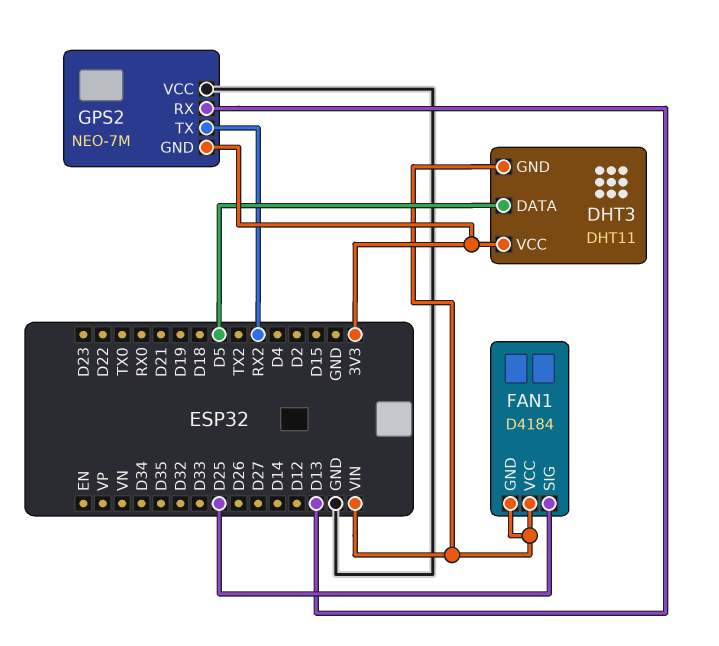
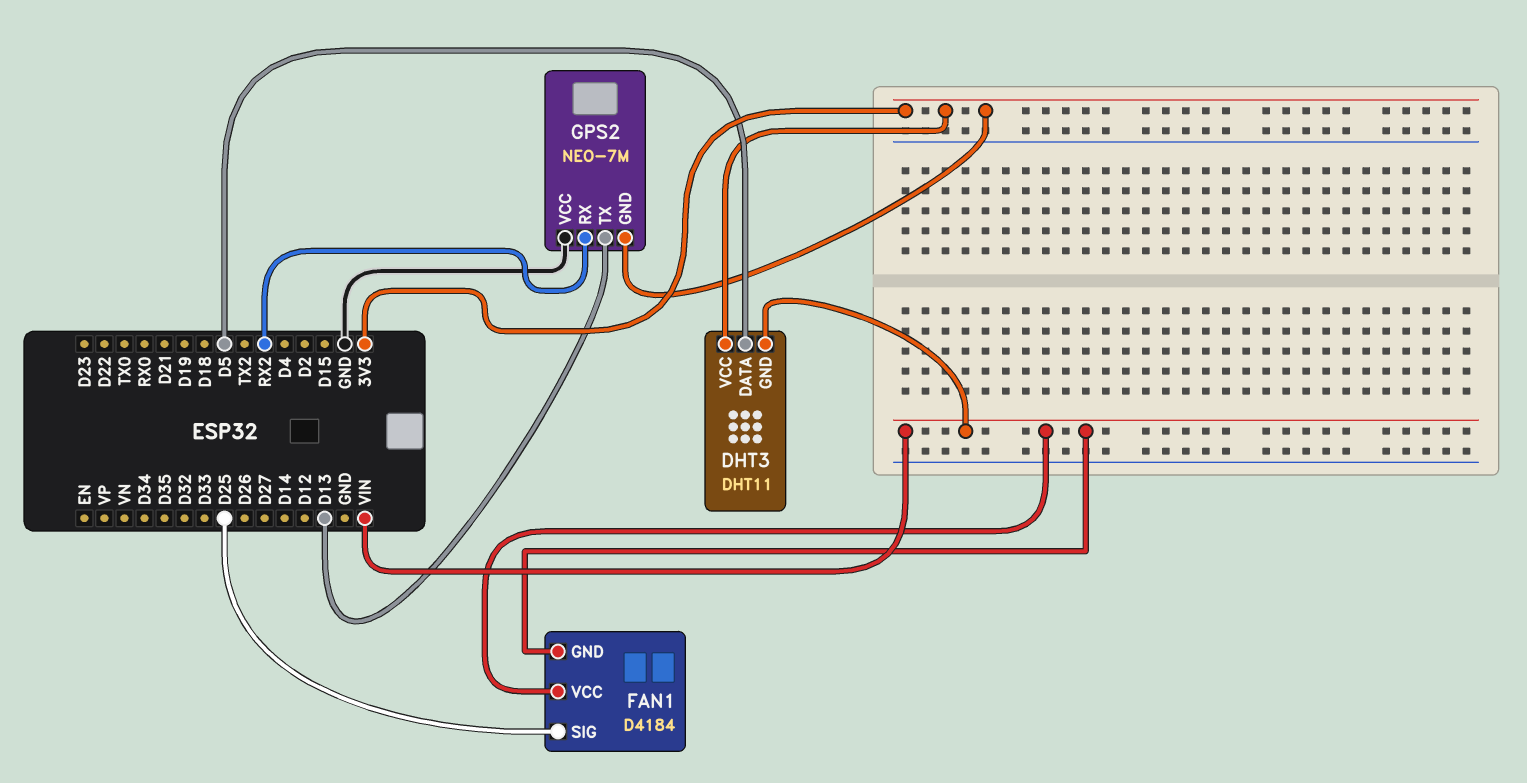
GPS2 pin RX: D13 -> RX2
GPS2 pin TX: RX2 -> D13

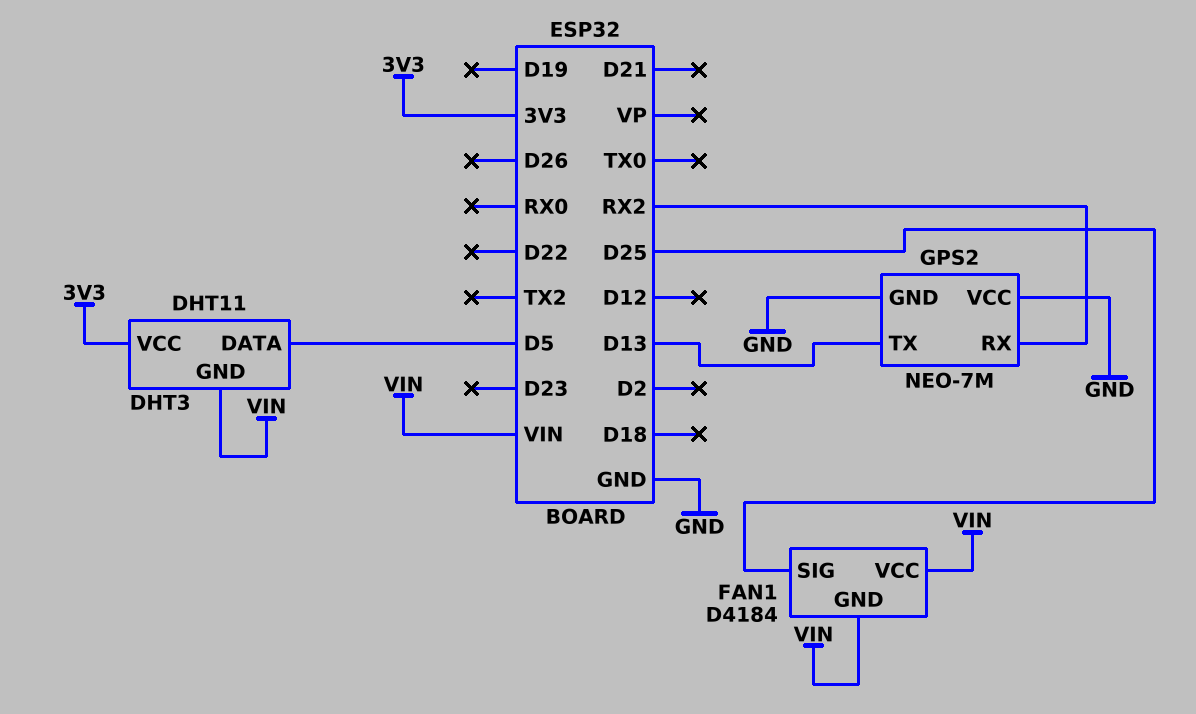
GPS2 pin GND: 3V3 -> GND

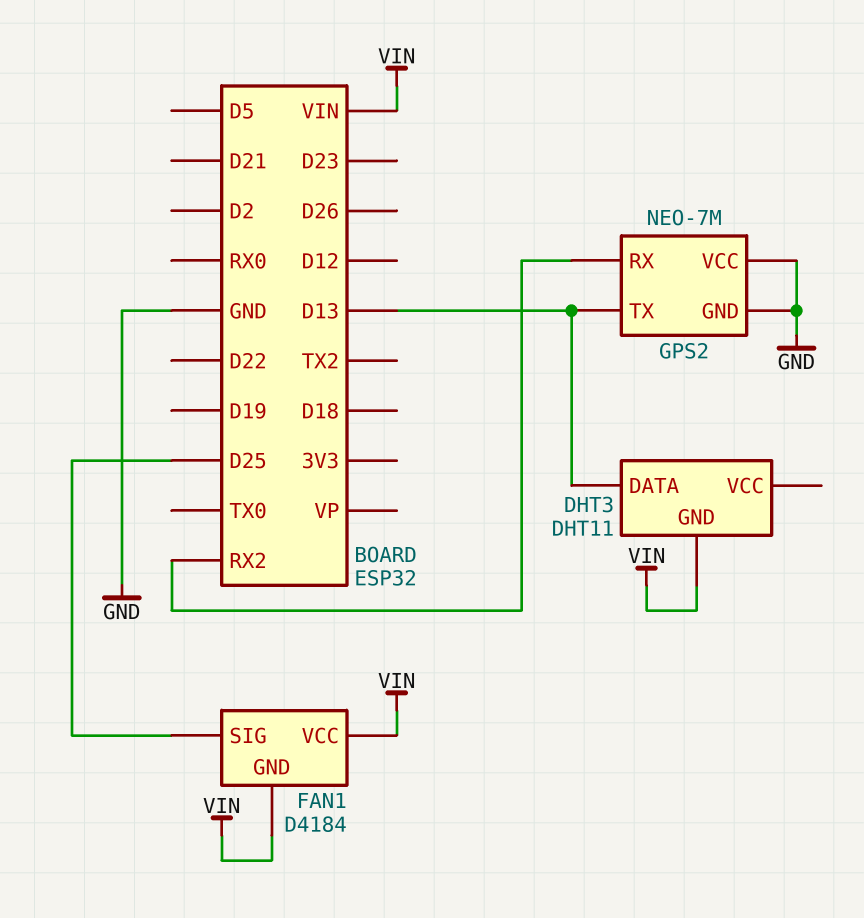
DHT3 pin DATA: D5 -> D13
DHT3 pin VCC: 3V3 -> none

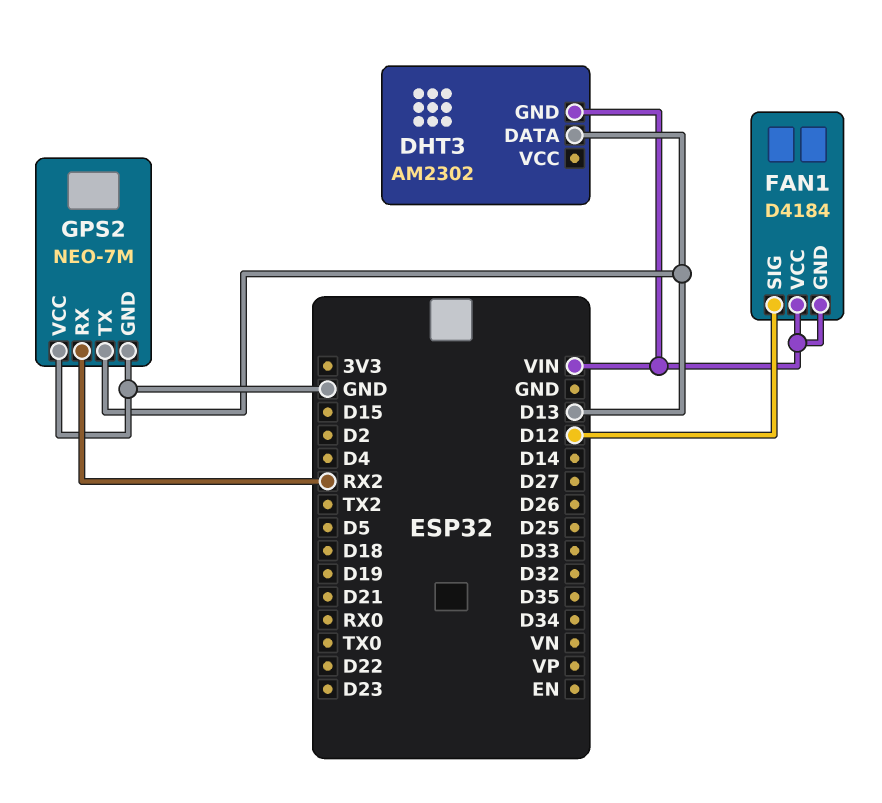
DHT3: DHT11 -> AM2302
FAN1 pin SIG: D25 -> D12

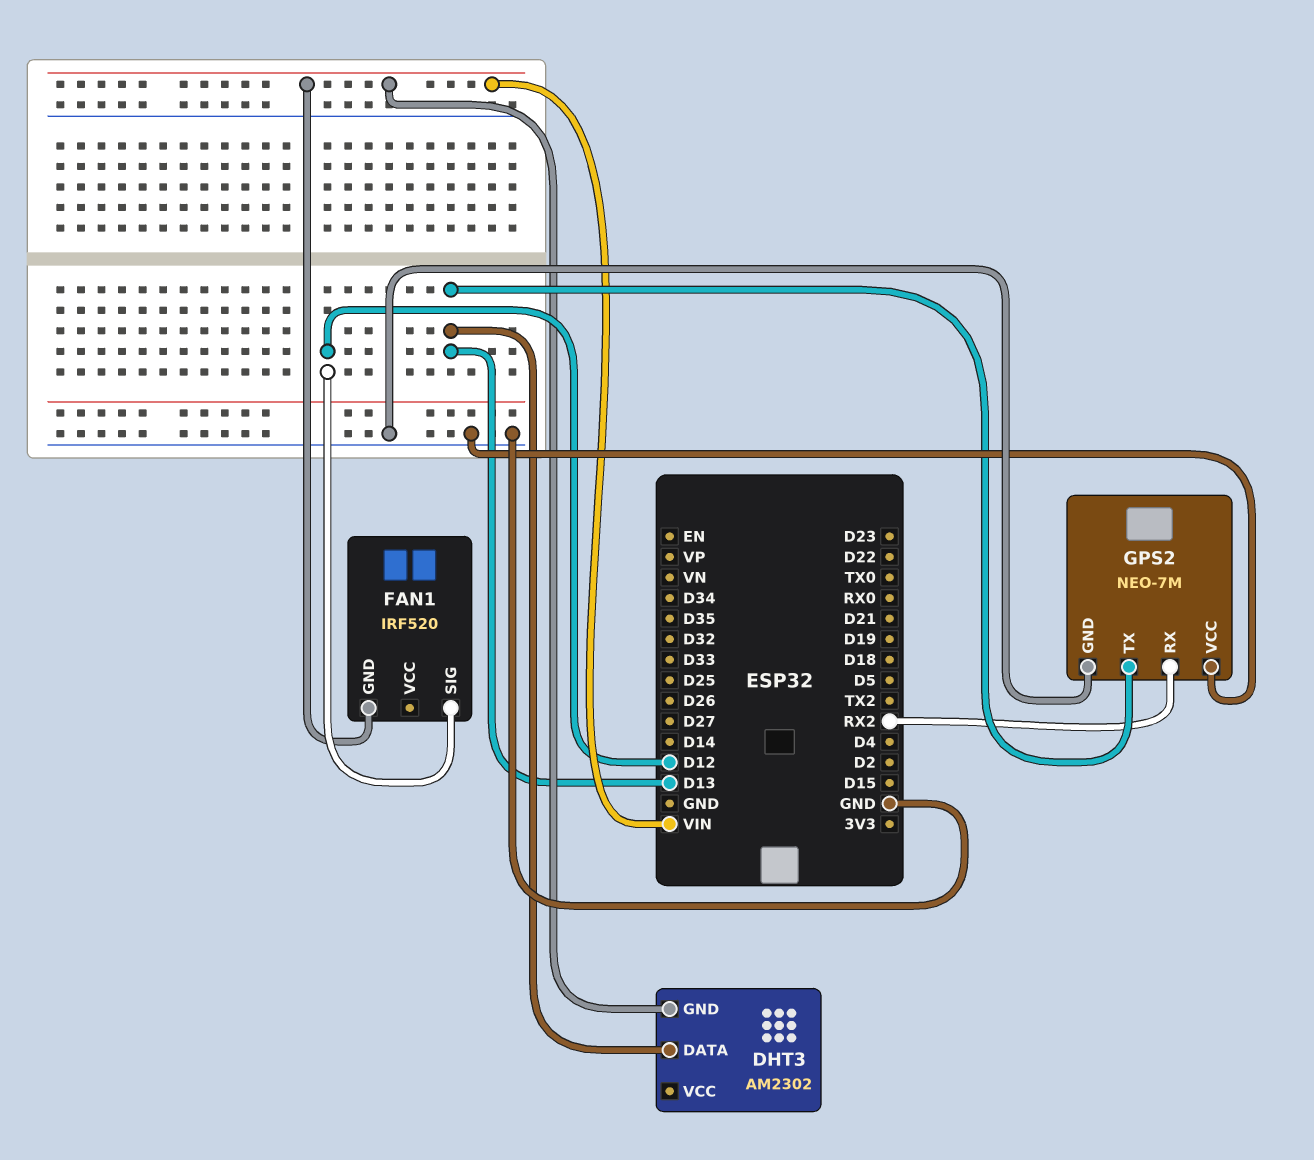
FAN1: D4184 -> IRF520
FAN1 pin VCC: VIN -> none

